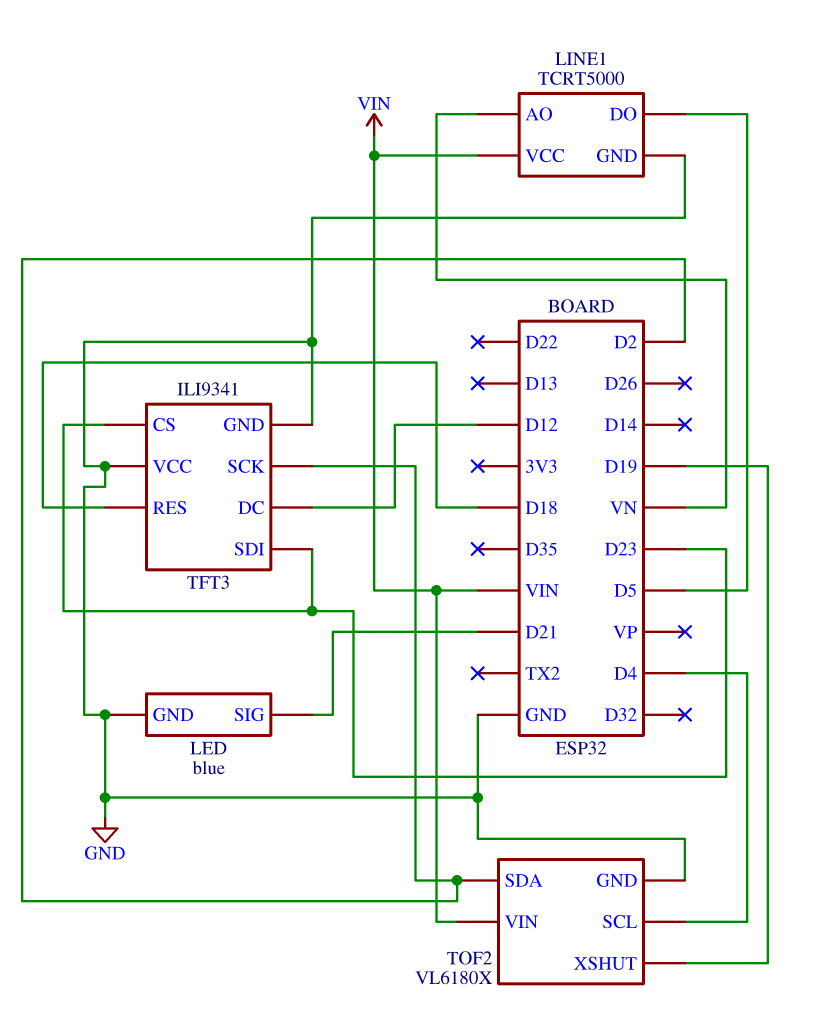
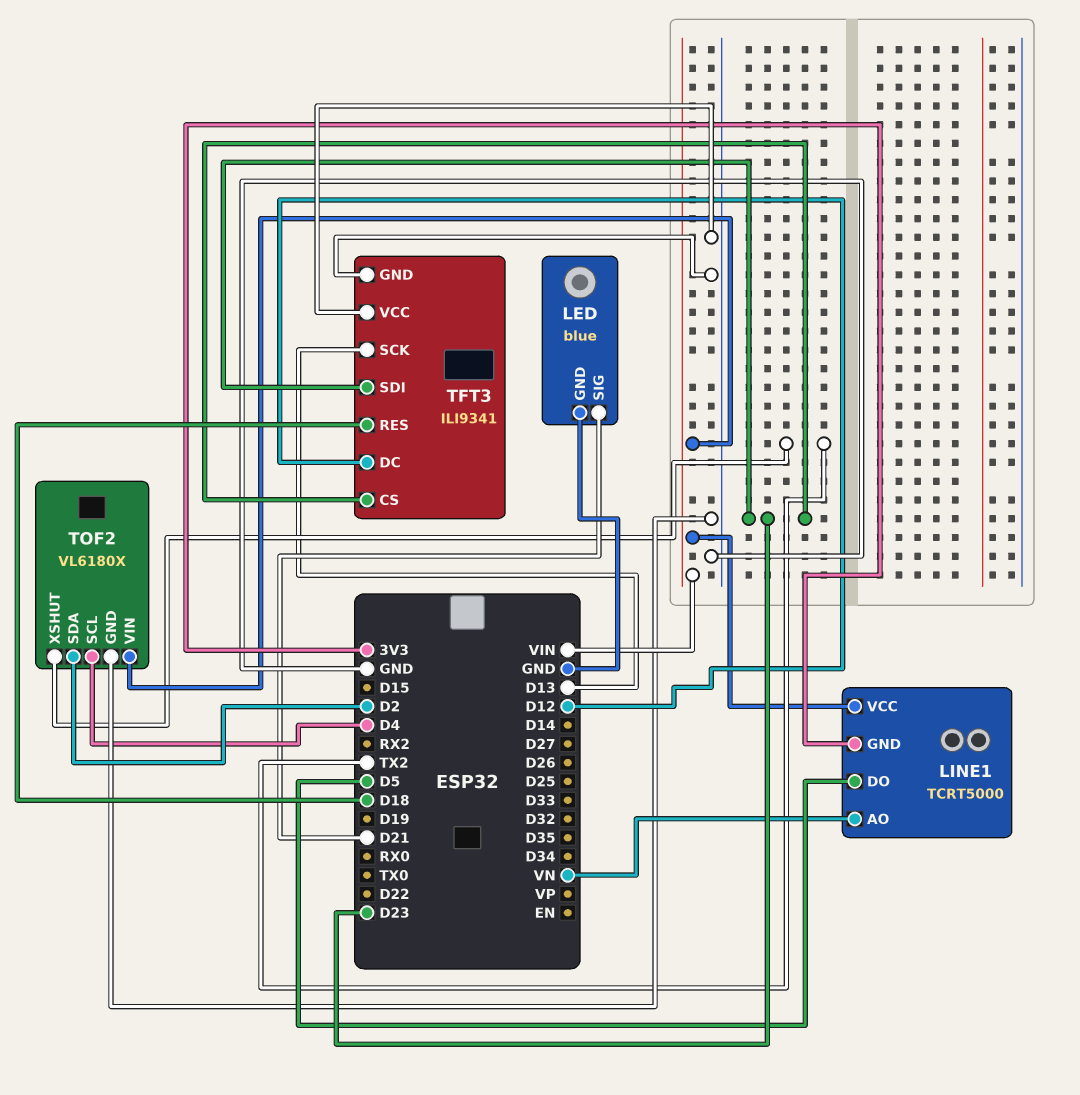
LINE1 pin GND: GND -> 3V3
TFT3 pin SCK: D2 -> D13
TOF2 pin XSHUT: D19 -> TX2

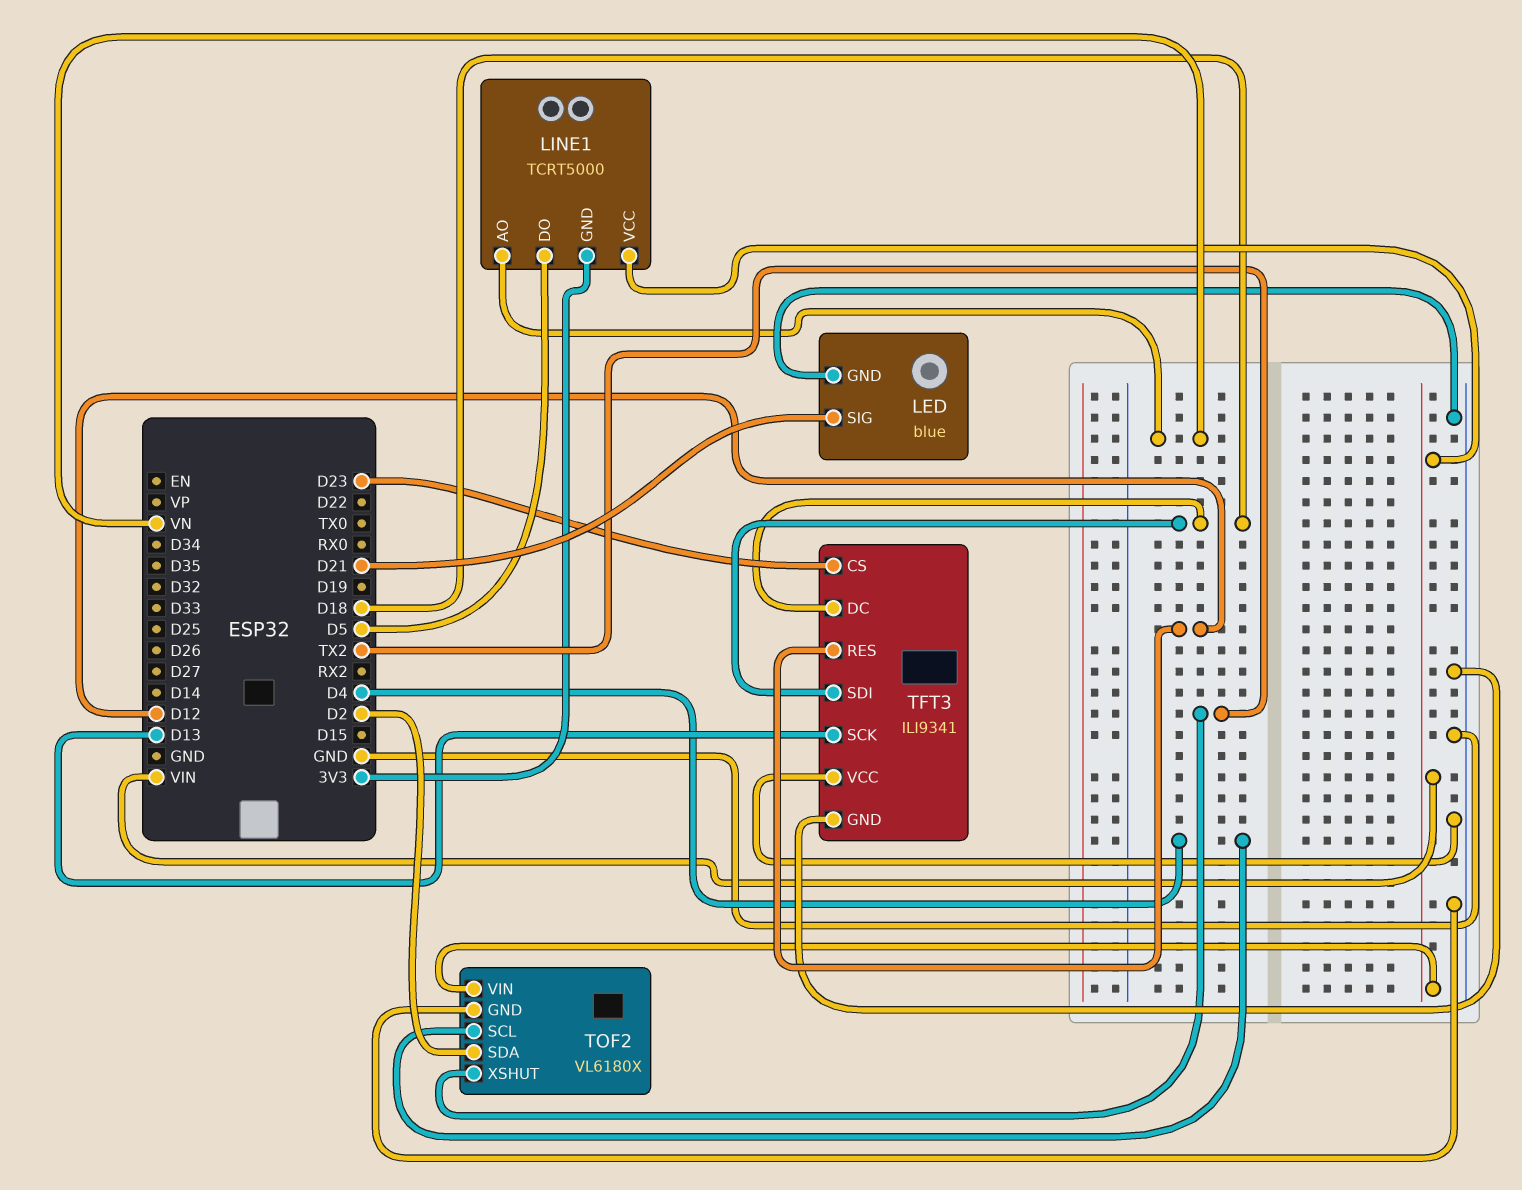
TFT3 pin DC: D12 -> D18
TFT3 pin RES: D18 -> D12
TFT3 pin SDI: D23 -> D18

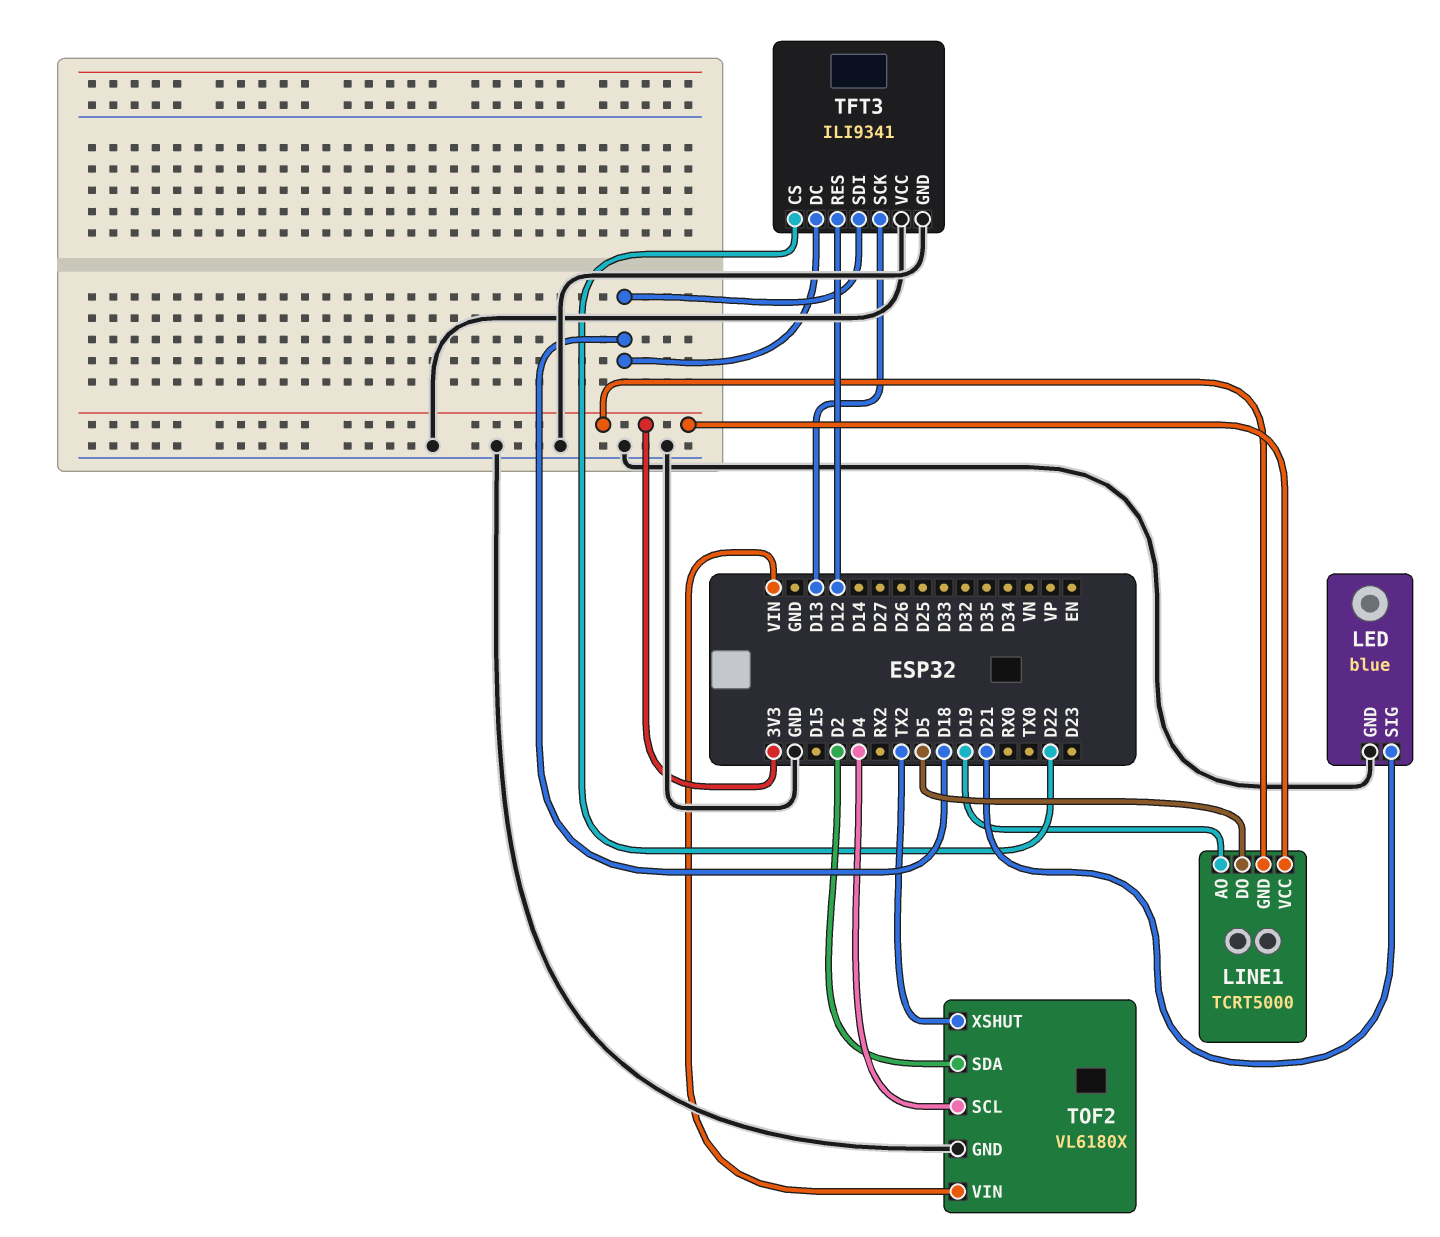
LINE1 pin AO: VN -> D19
LINE1 pin VCC: VIN -> 3V3
TFT3 pin CS: D23 -> D22

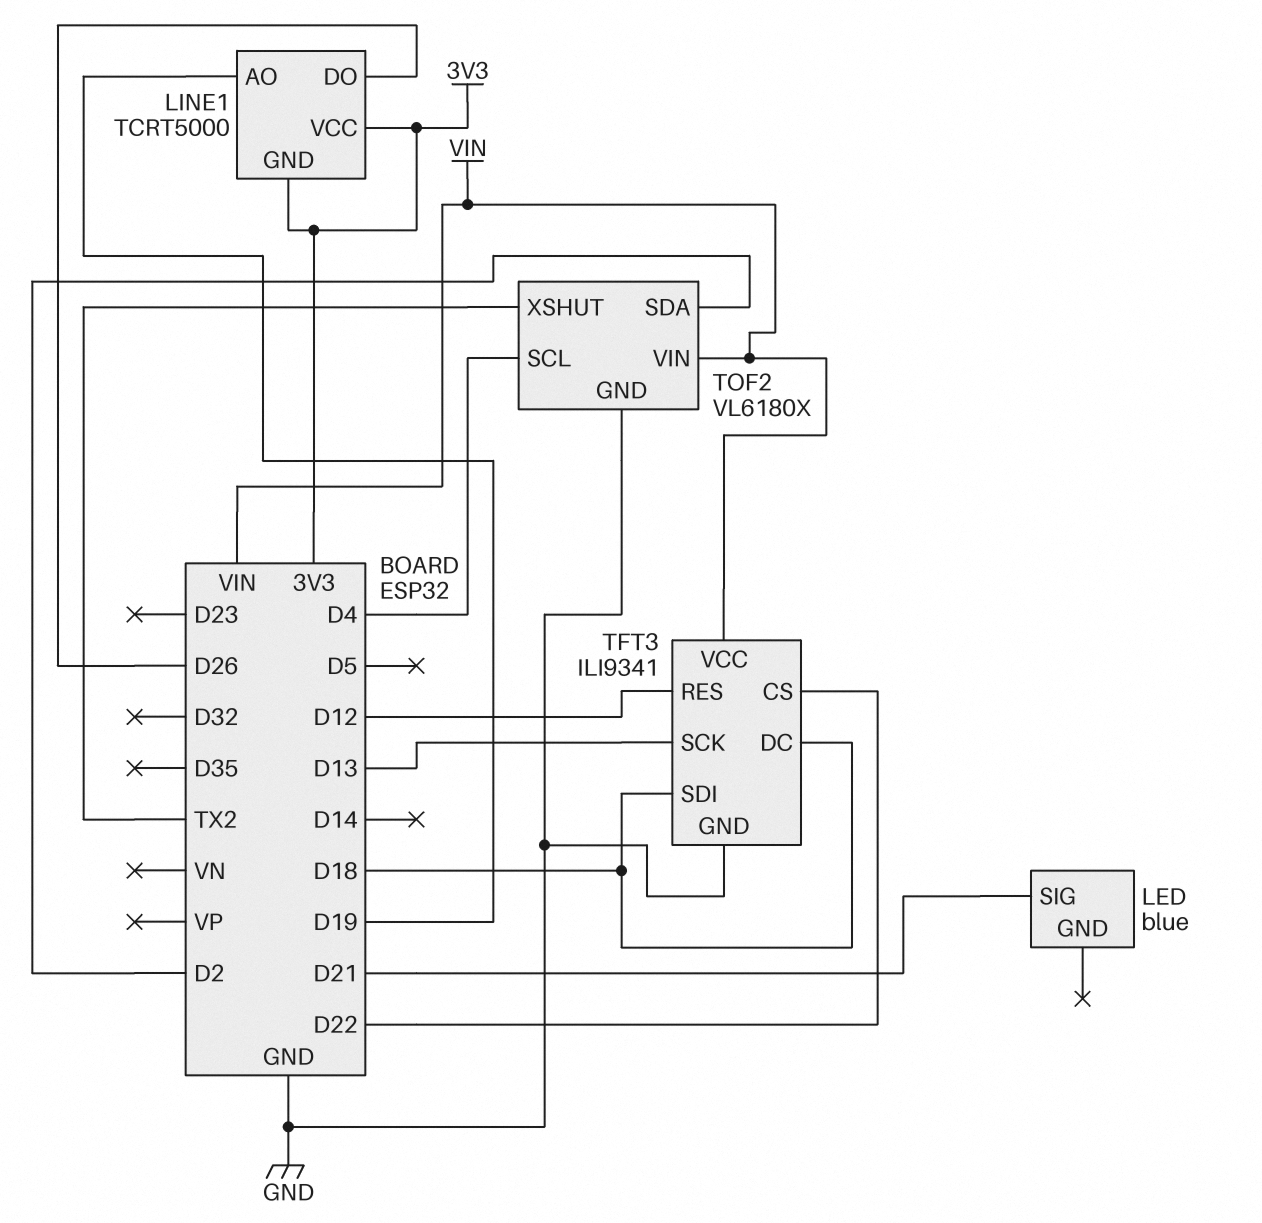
LED pin GND: GND -> none
LINE1 pin DO: D5 -> D26
TFT3 pin VCC: GND -> VIN

